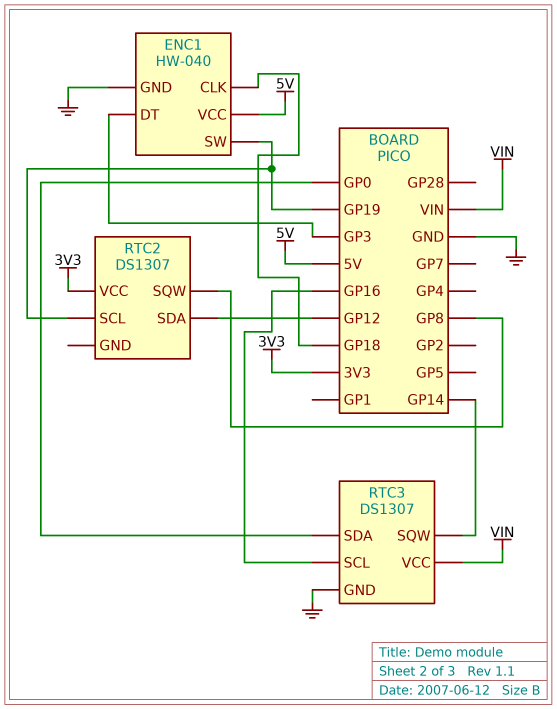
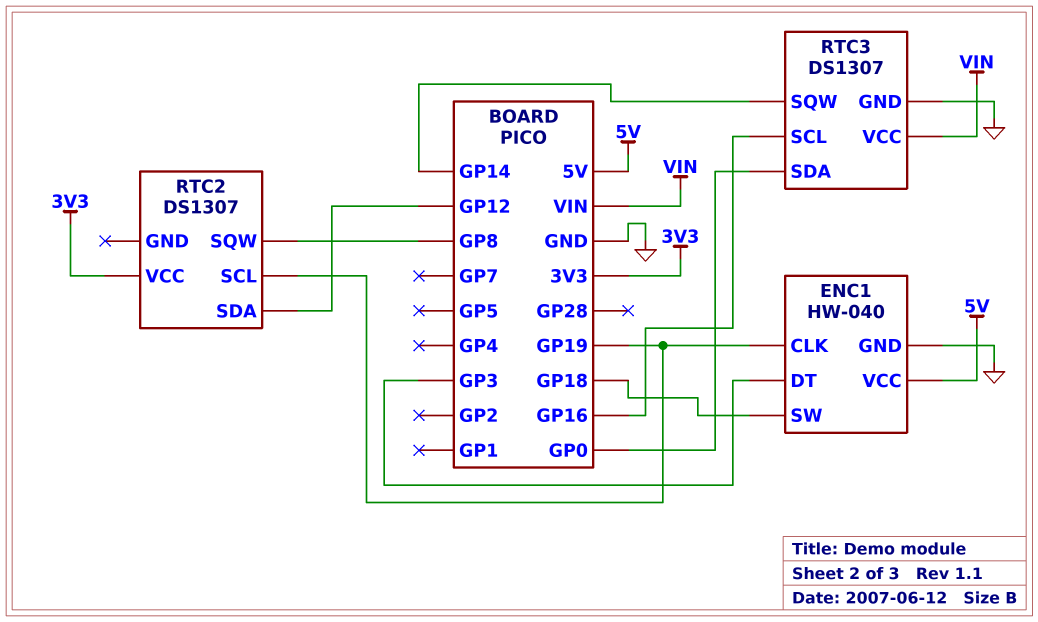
ENC1 pin CLK: GP18 -> GP19
ENC1 pin SW: GP19 -> GP18

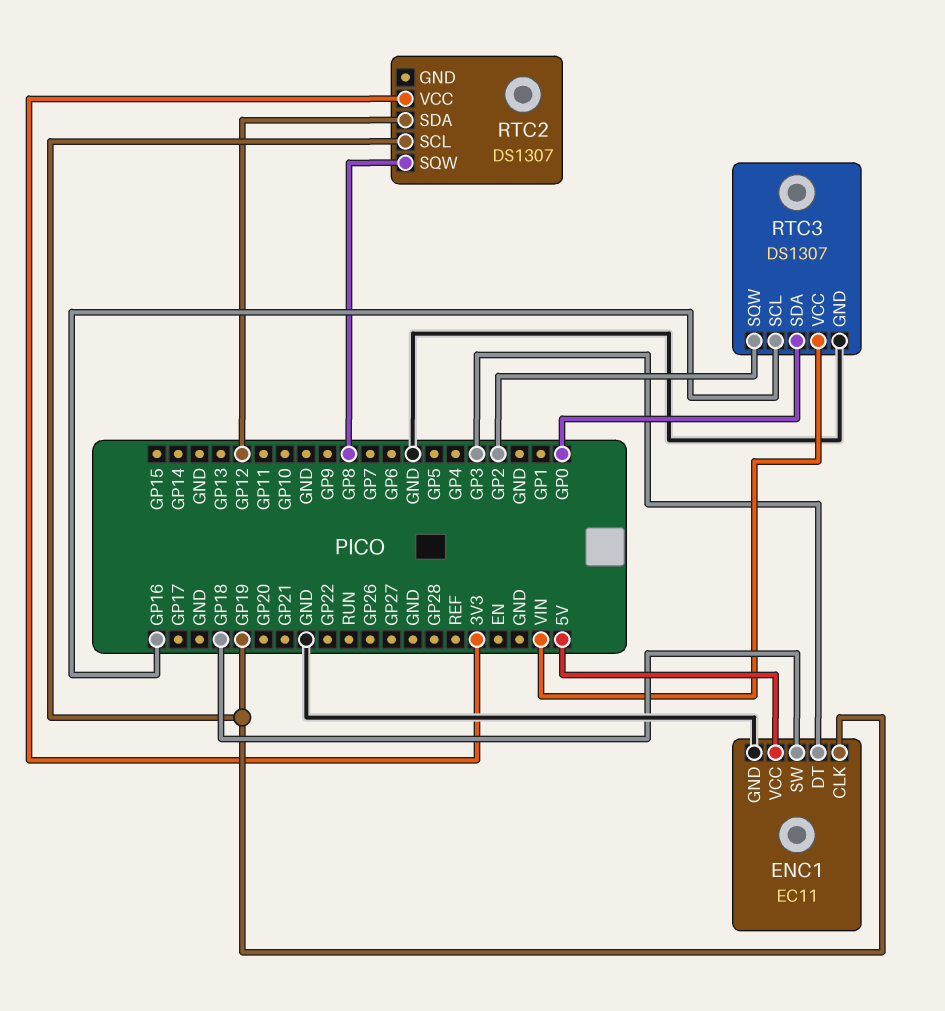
ENC1: HW-040 -> EC11
RTC3 pin SQW: GP14 -> GP2

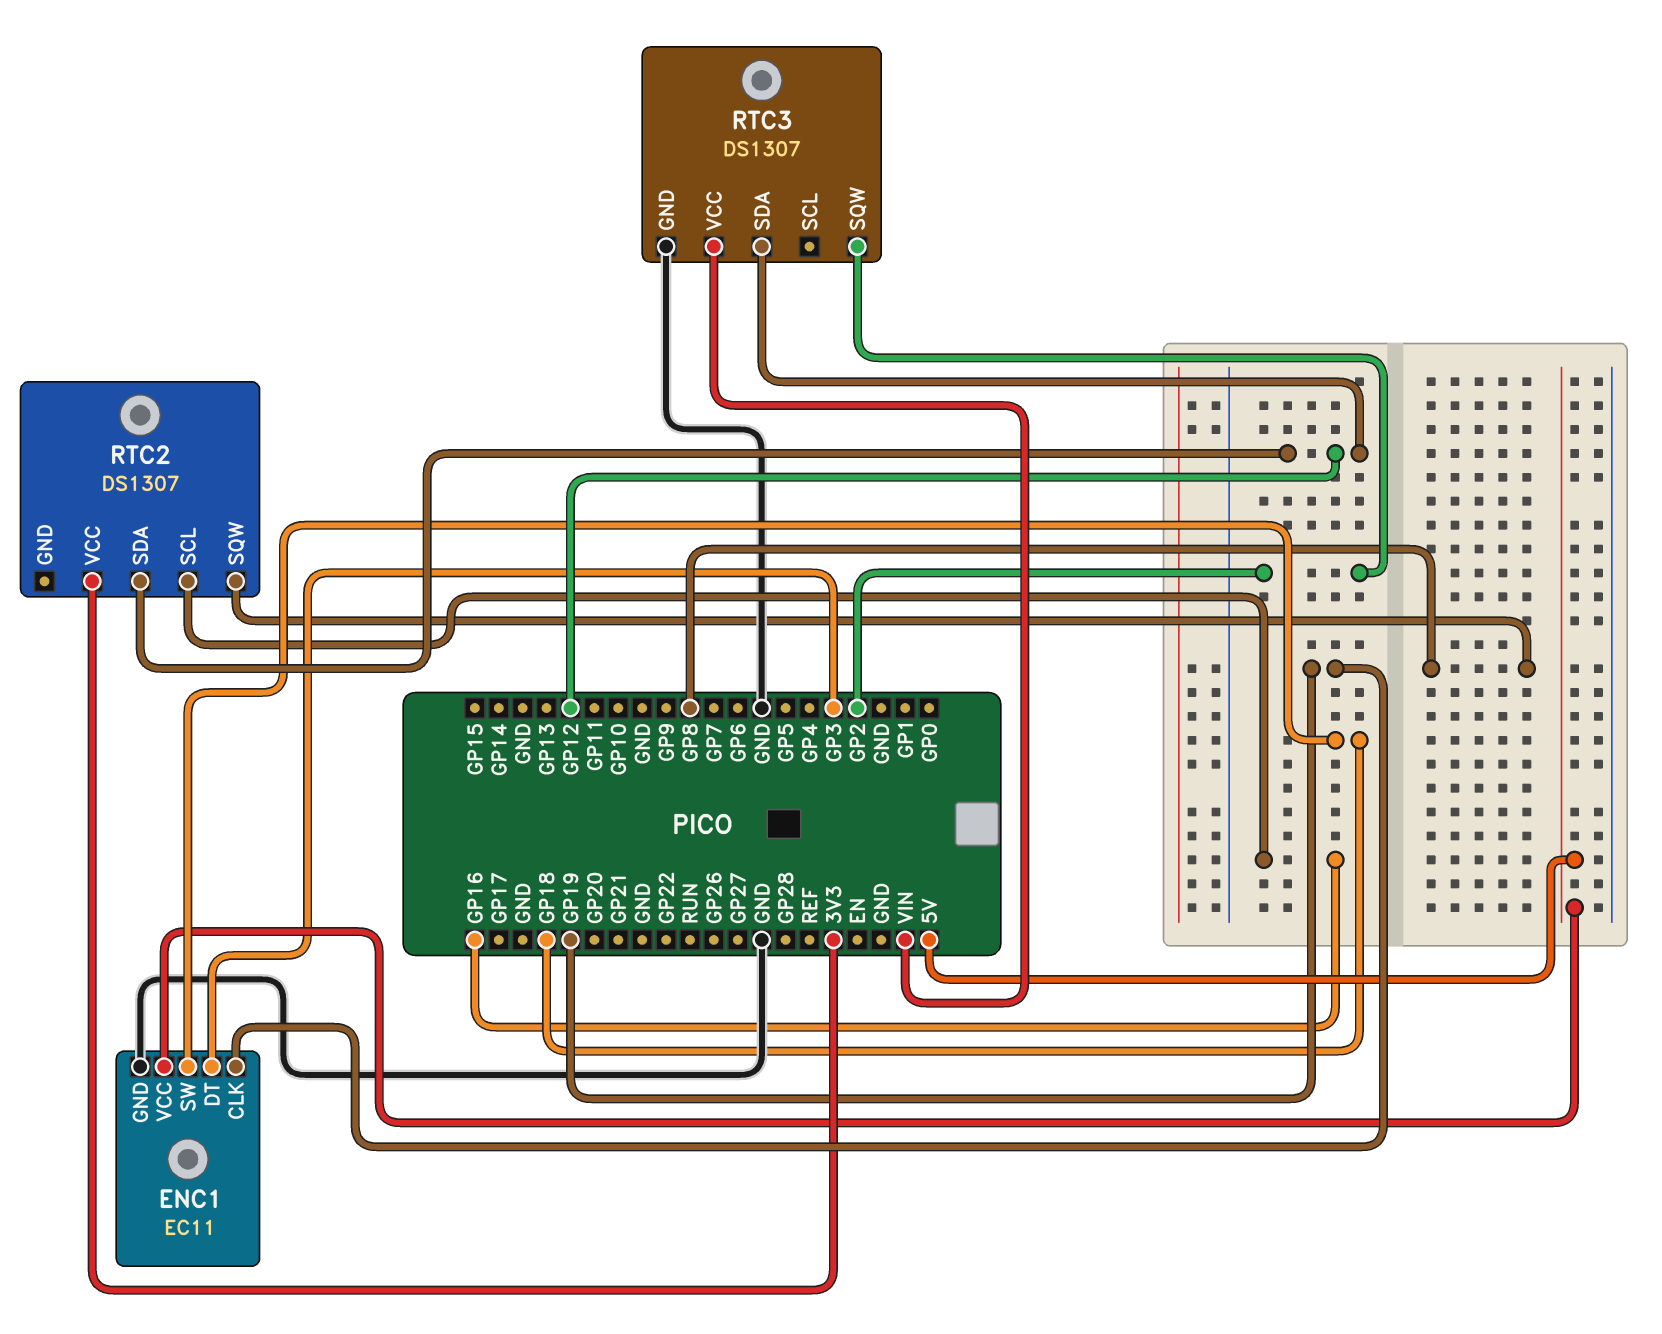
RTC2 pin SCL: GP19 -> GP16
RTC3 pin SCL: GP16 -> none
RTC3 pin SDA: GP0 -> GP12

